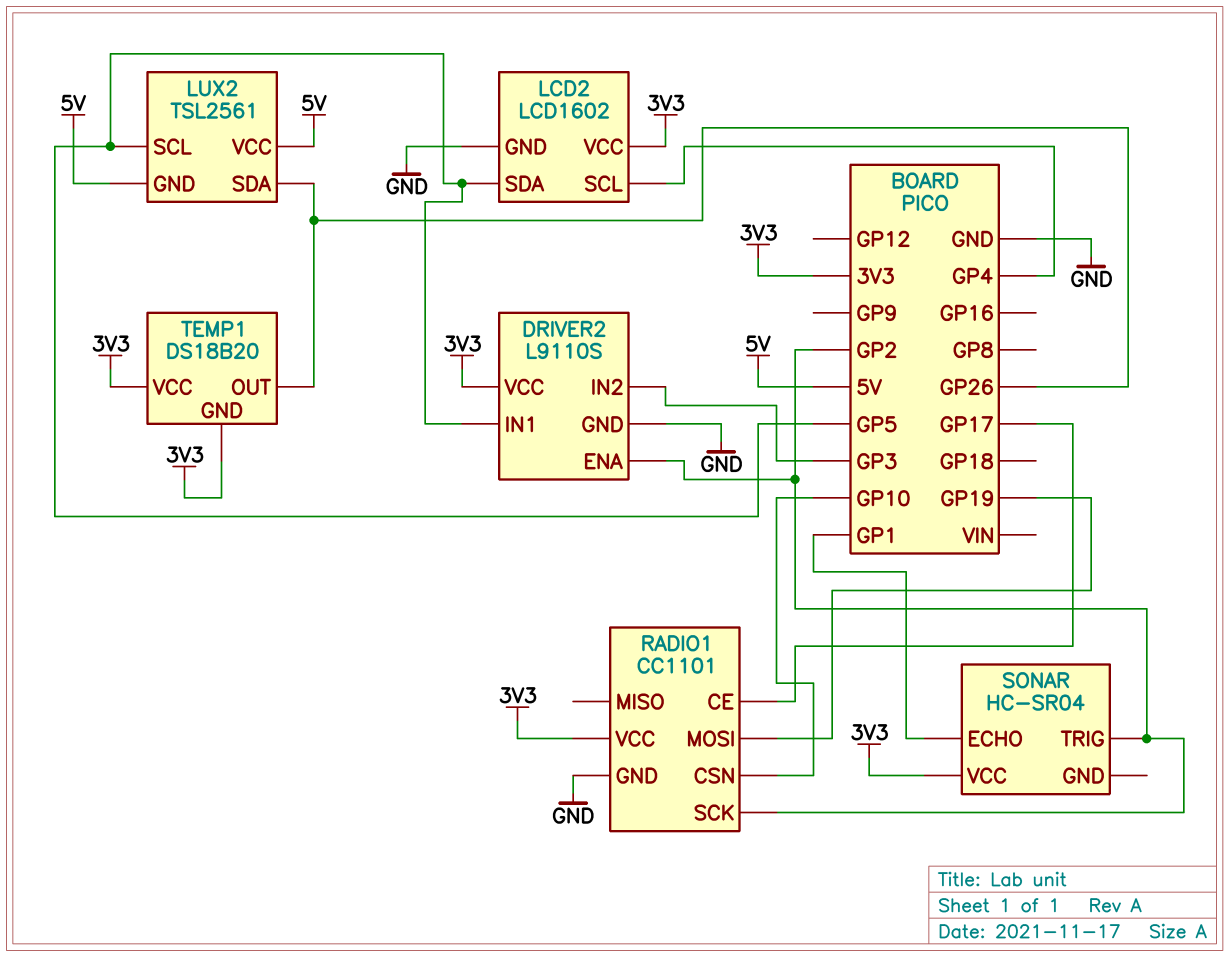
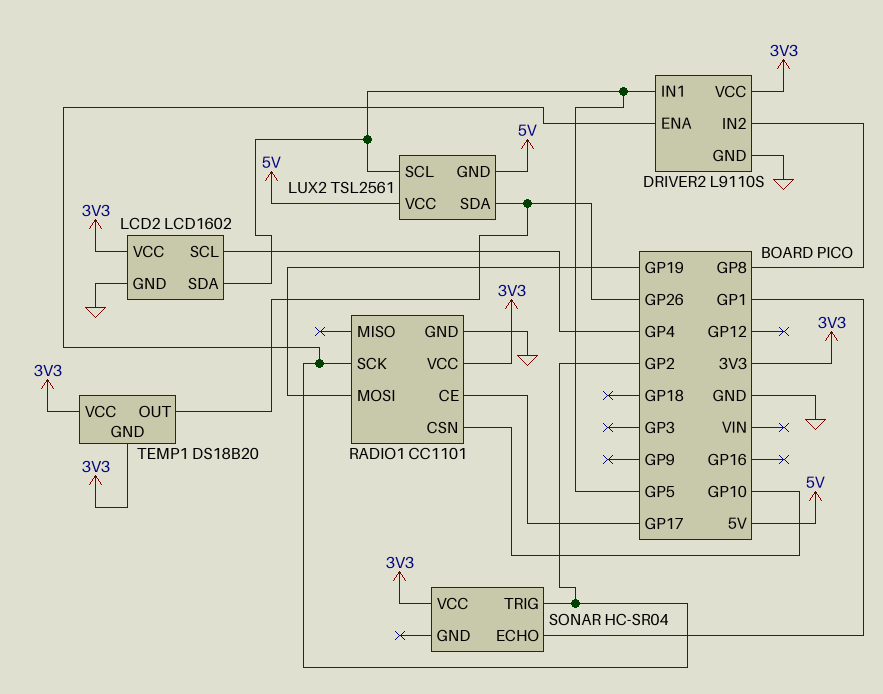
DRIVER2 pin IN2: GP3 -> GP8

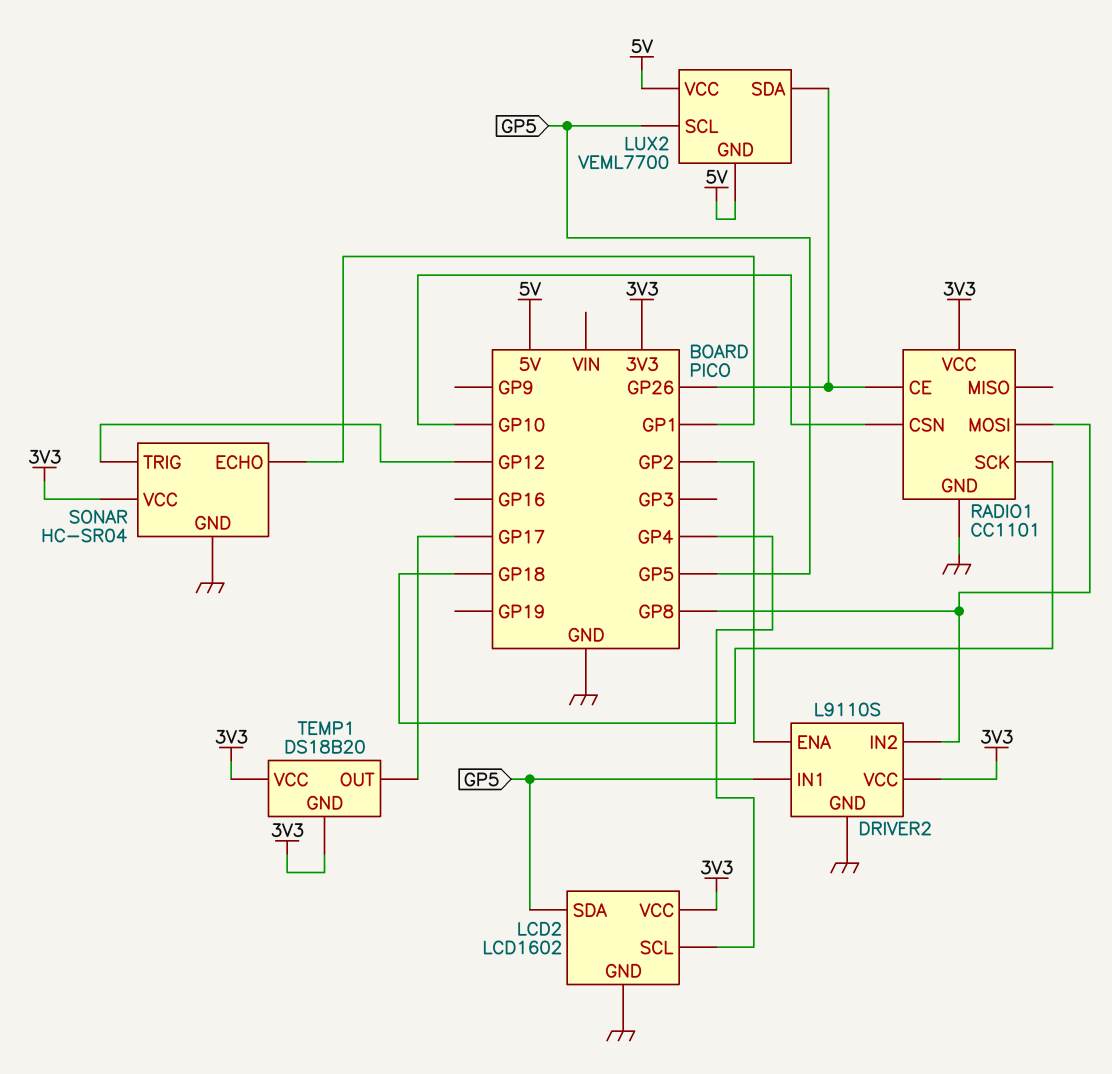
LUX2: TSL2561 -> VEML7700
RADIO1 pin CE: GP17 -> GP26
RADIO1 pin MOSI: GP19 -> GP8
RADIO1 pin SCK: GP2 -> GP18
SONAR pin GND: none -> GND
SONAR pin TRIG: GP2 -> GP12
TEMP1 pin OUT: GP26 -> GP17

